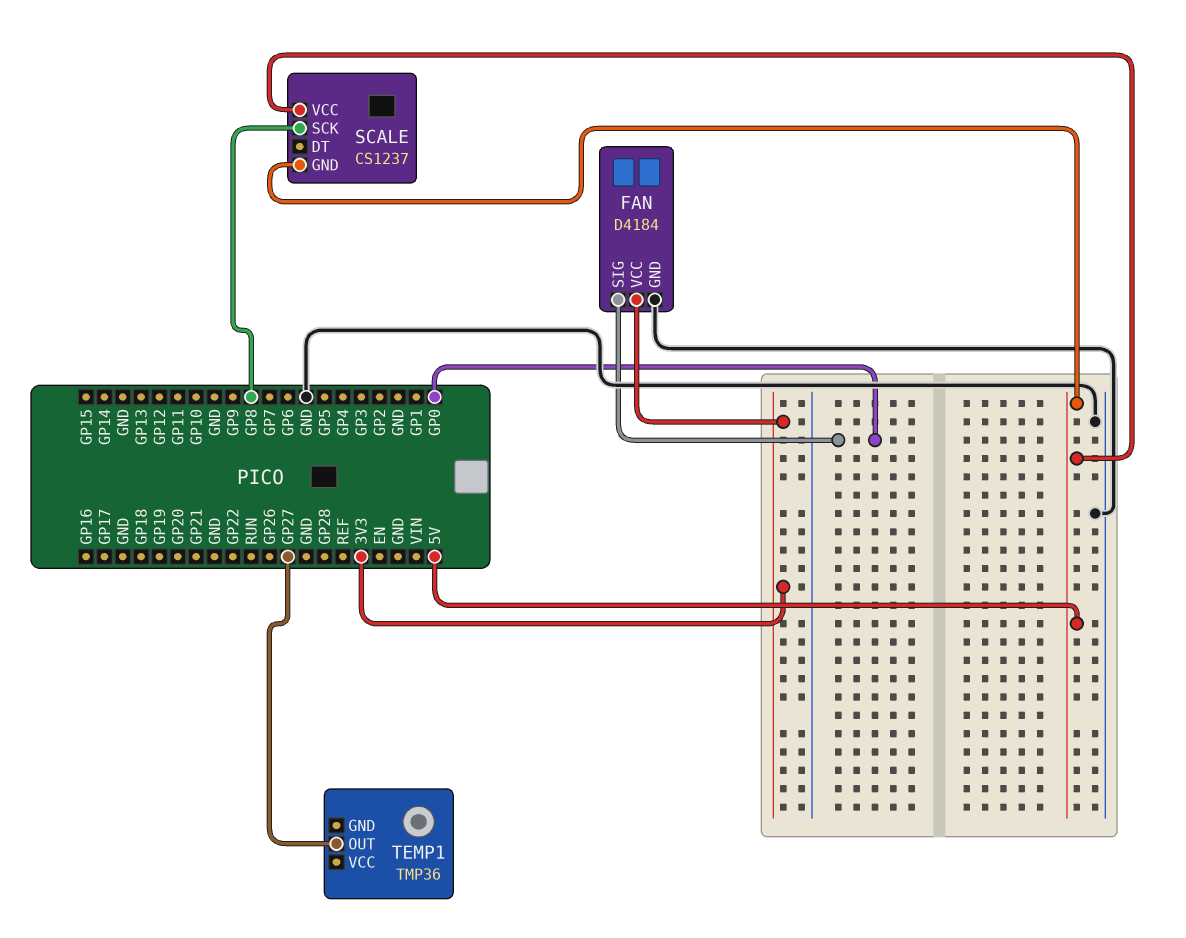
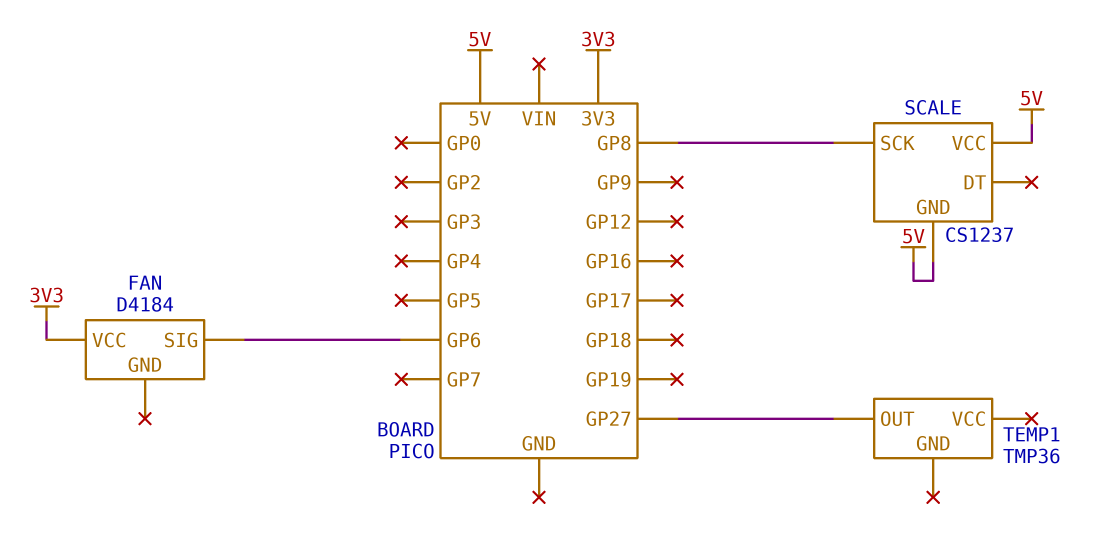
FAN pin GND: GND -> none
FAN pin SIG: GP0 -> GP6

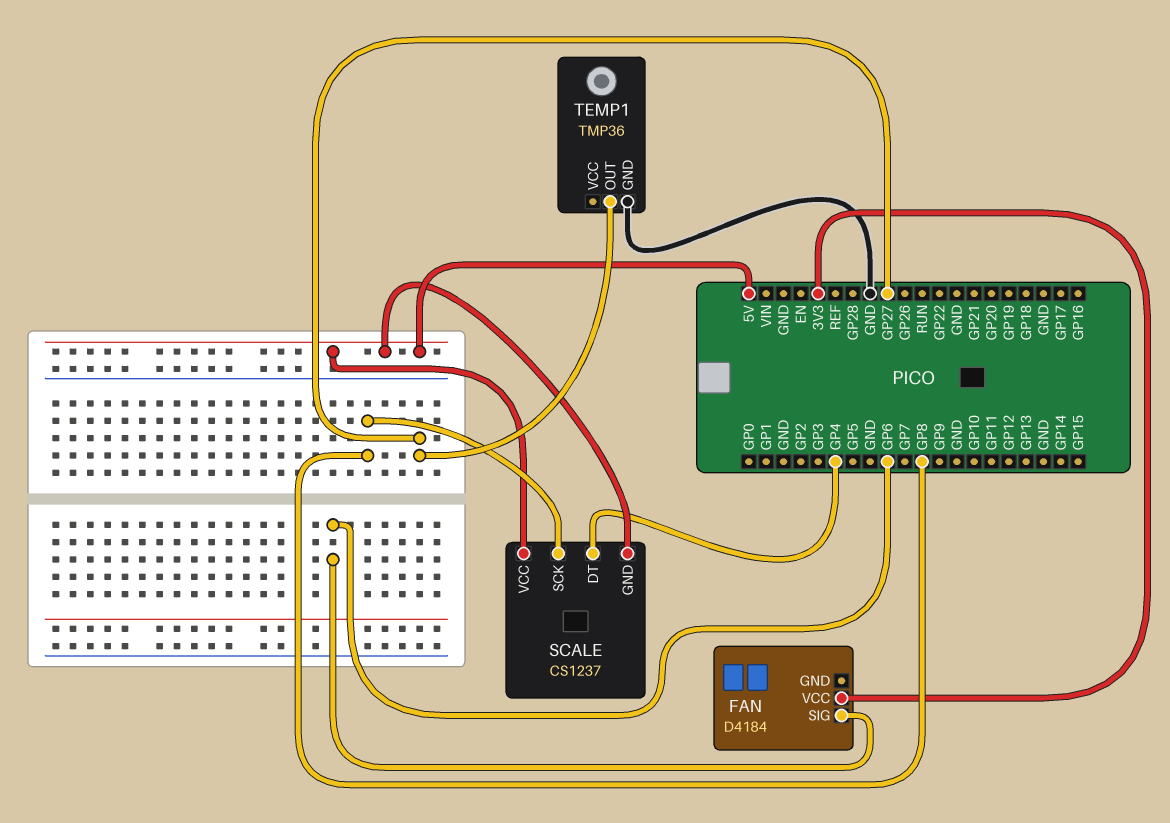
SCALE pin DT: none -> GP4
TEMP1 pin GND: none -> GND

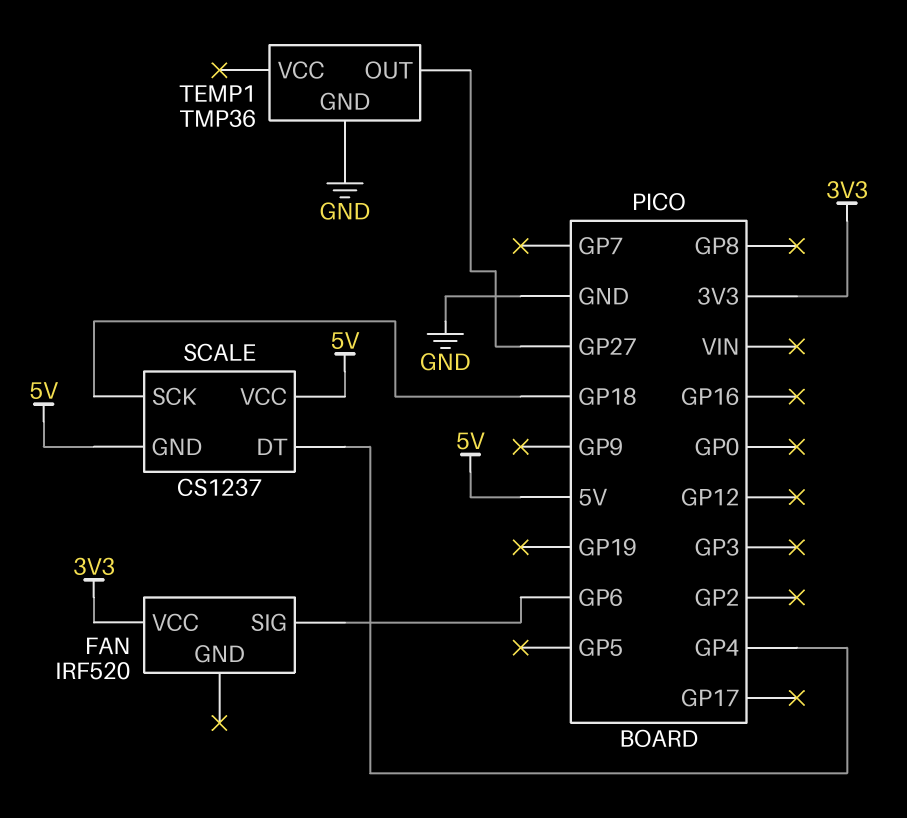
FAN: D4184 -> IRF520
SCALE pin SCK: GP8 -> GP18

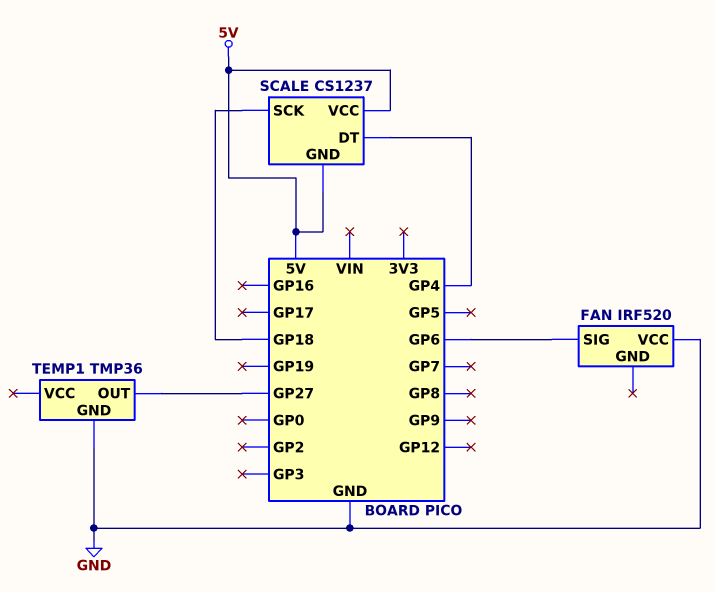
FAN pin VCC: 3V3 -> GND

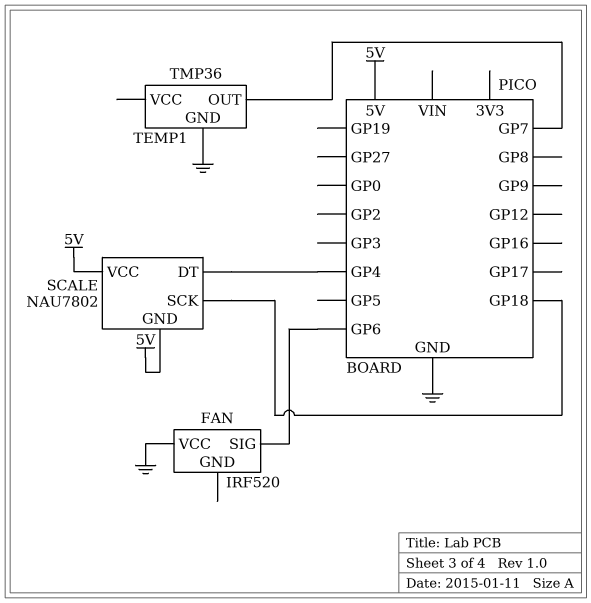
SCALE: CS1237 -> NAU7802
TEMP1 pin OUT: GP27 -> GP7

